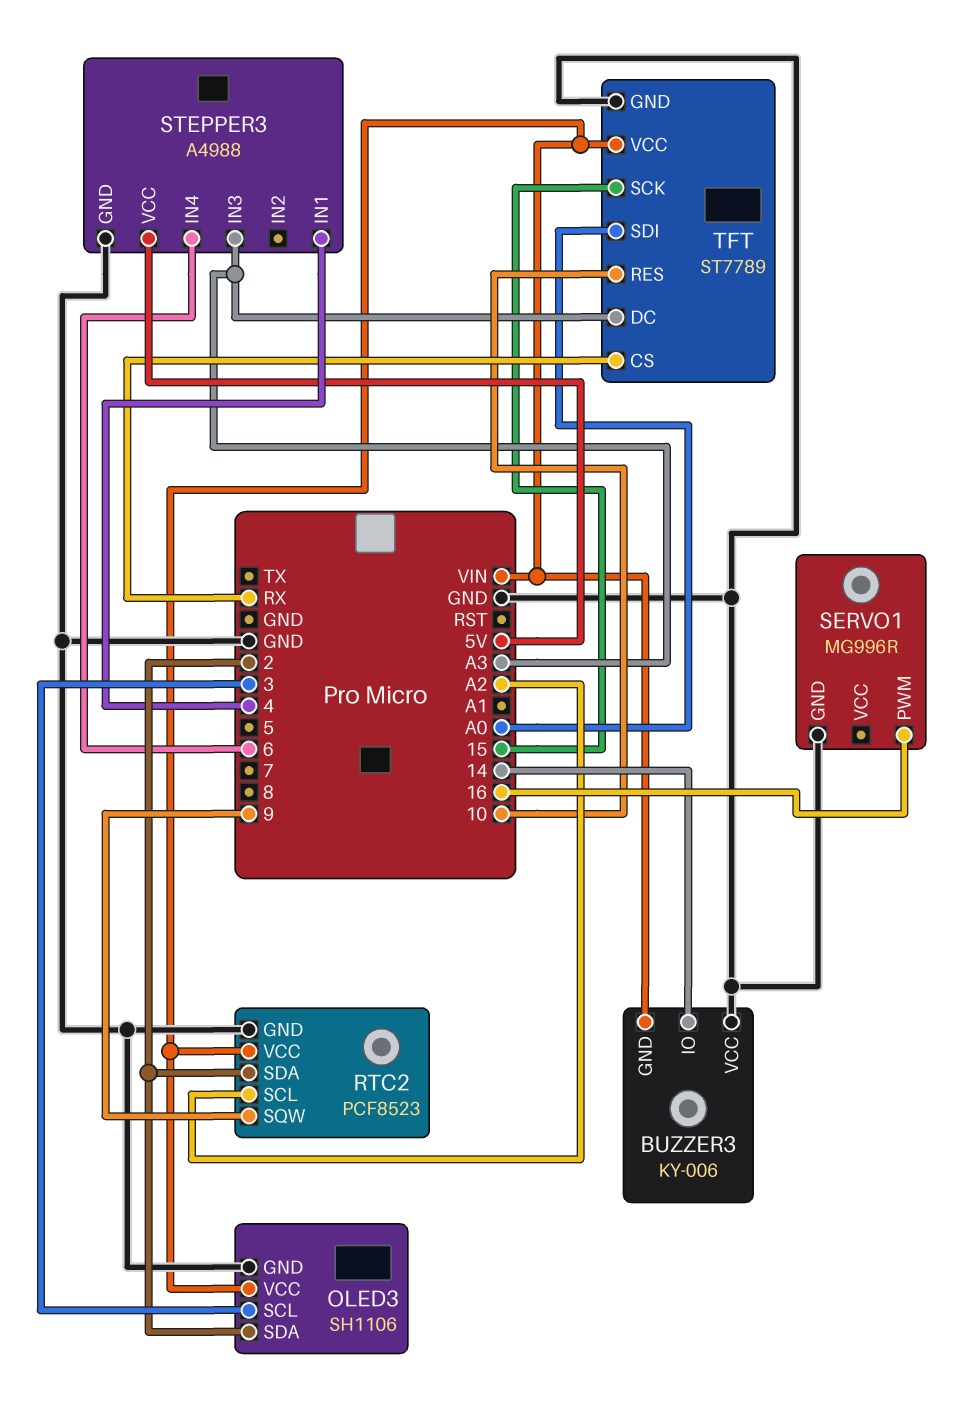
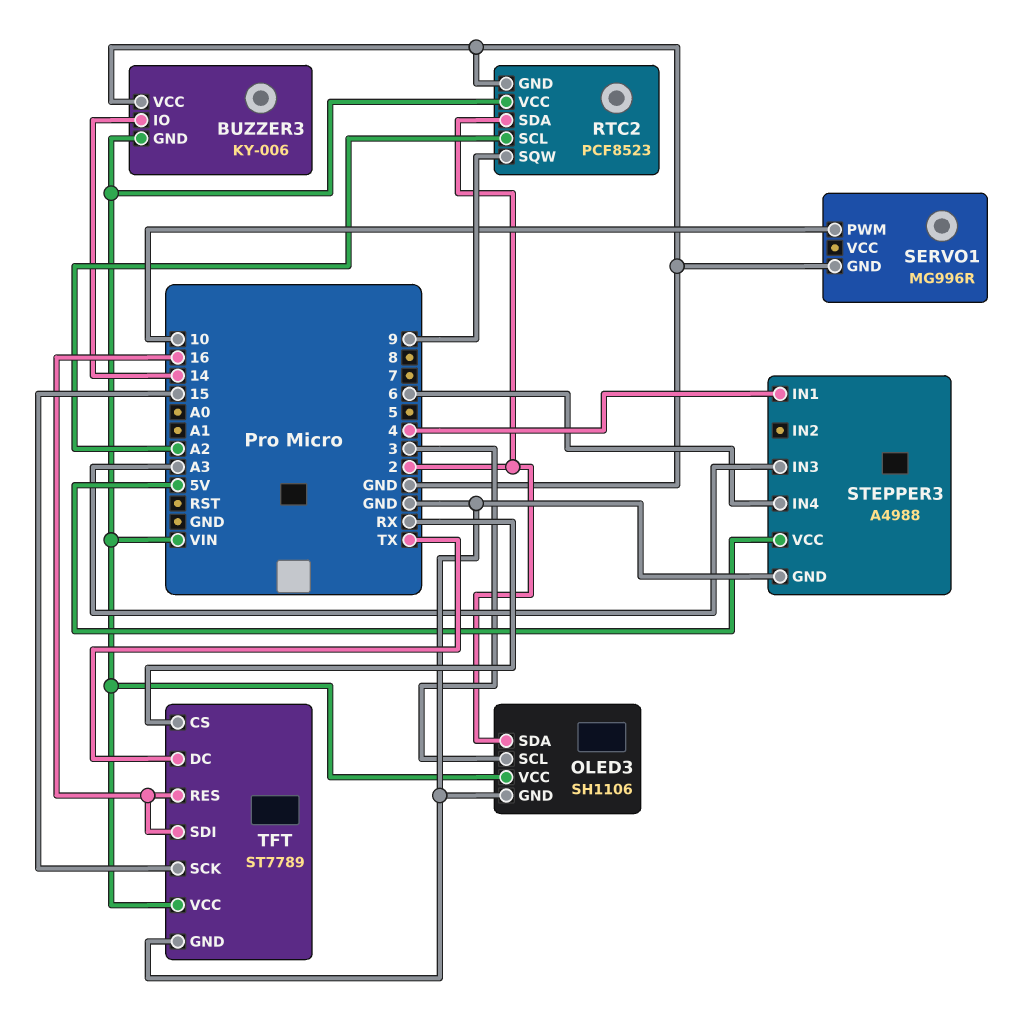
SERVO1 pin PWM: 16 -> 10
TFT pin DC: A3 -> TX
TFT pin RES: 10 -> 16
TFT pin SDI: A0 -> 16

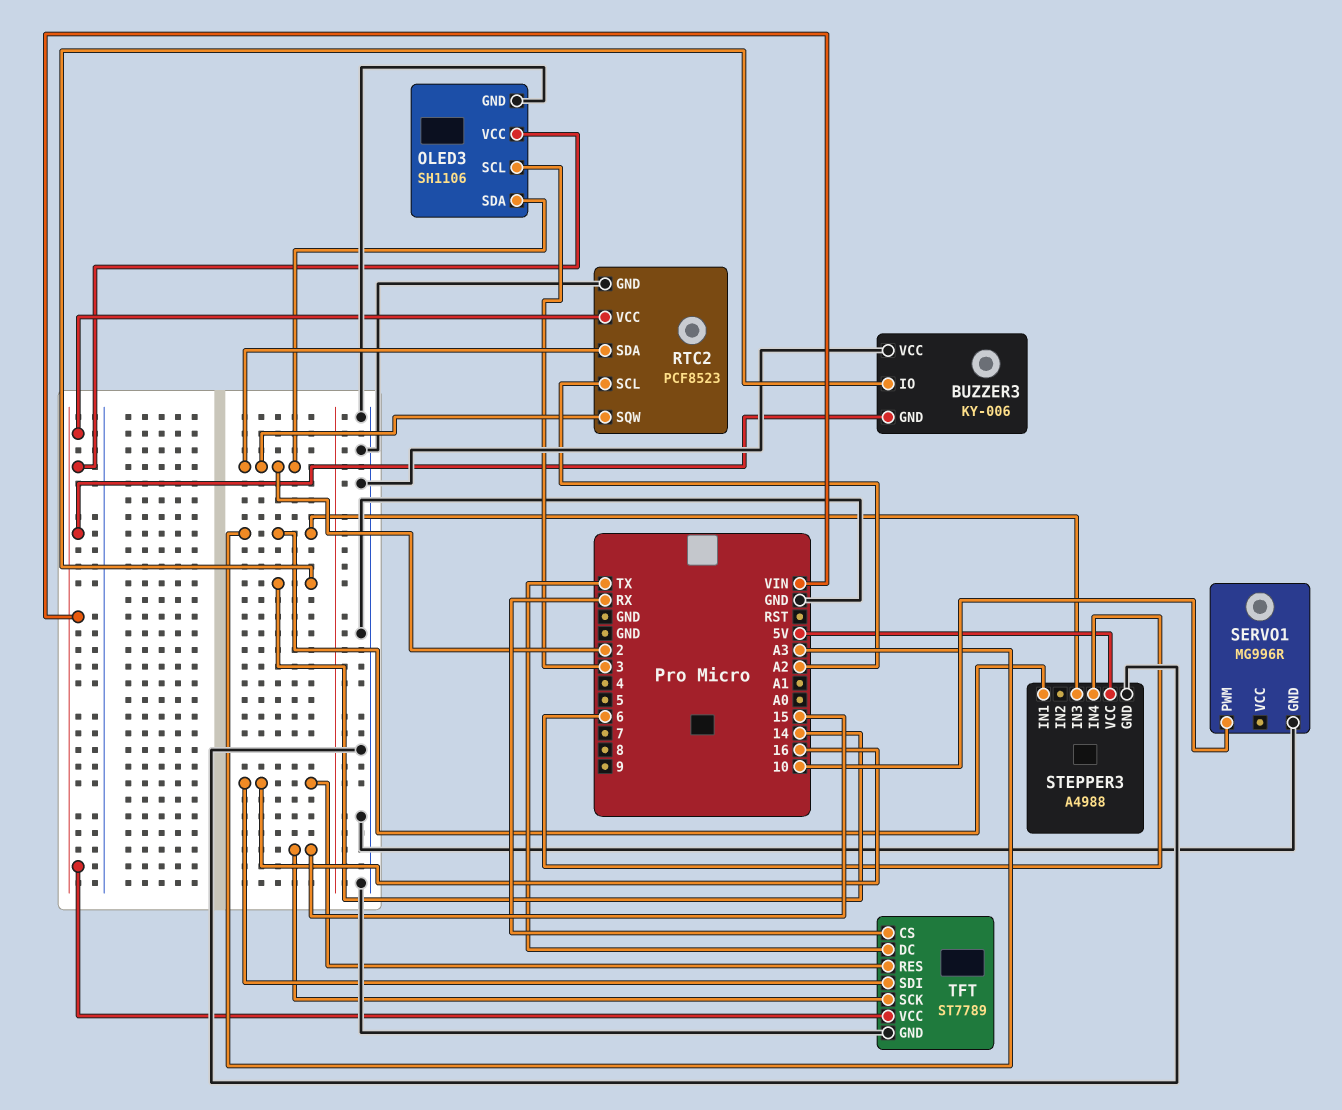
RTC2 pin SQW: 9 -> 2
STEPPER3 pin IN1: 4 -> A3

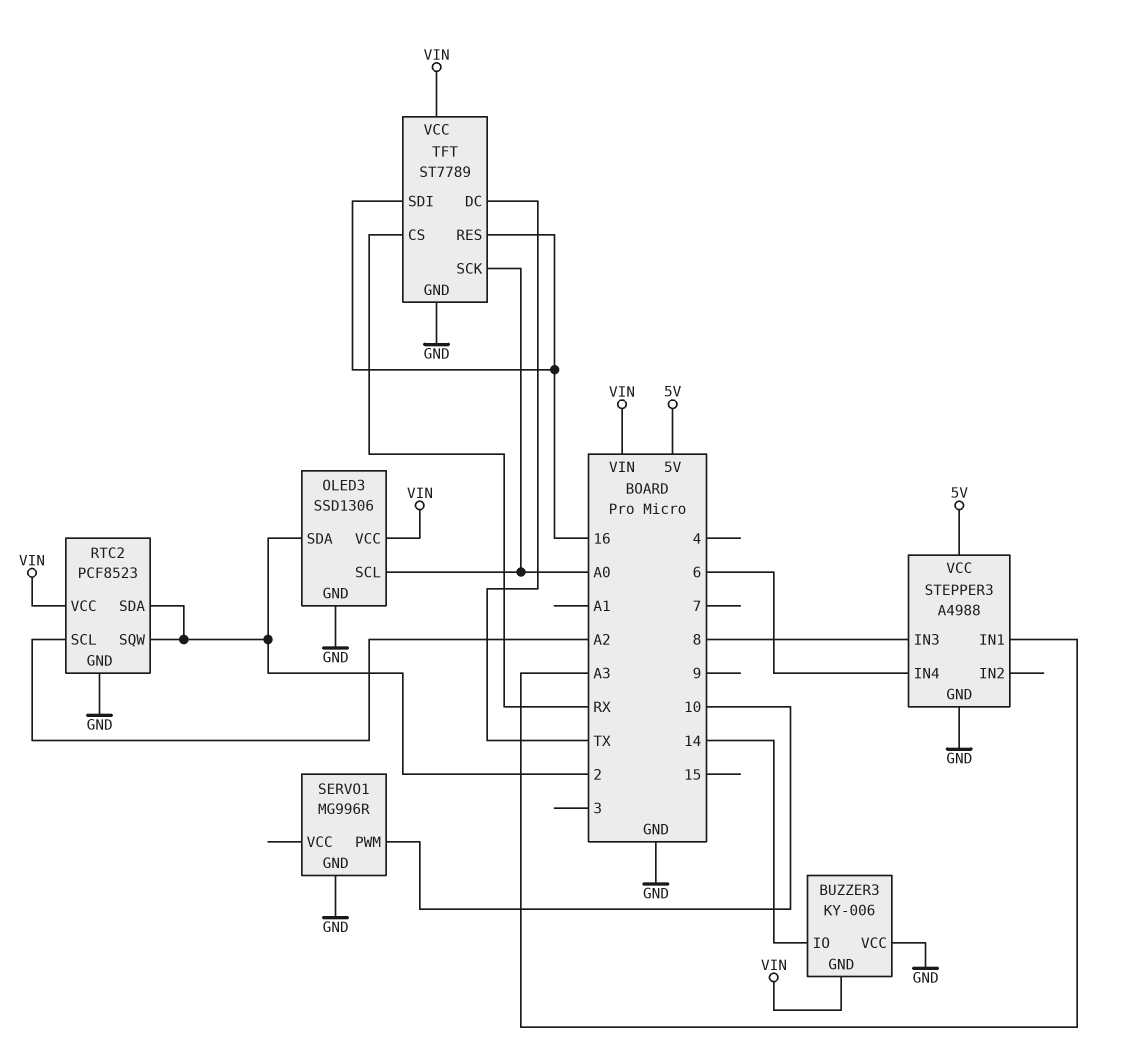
OLED3: SH1106 -> SSD1306
OLED3 pin SCL: 3 -> A0
STEPPER3 pin IN3: A3 -> 8
TFT pin SCK: 15 -> A0

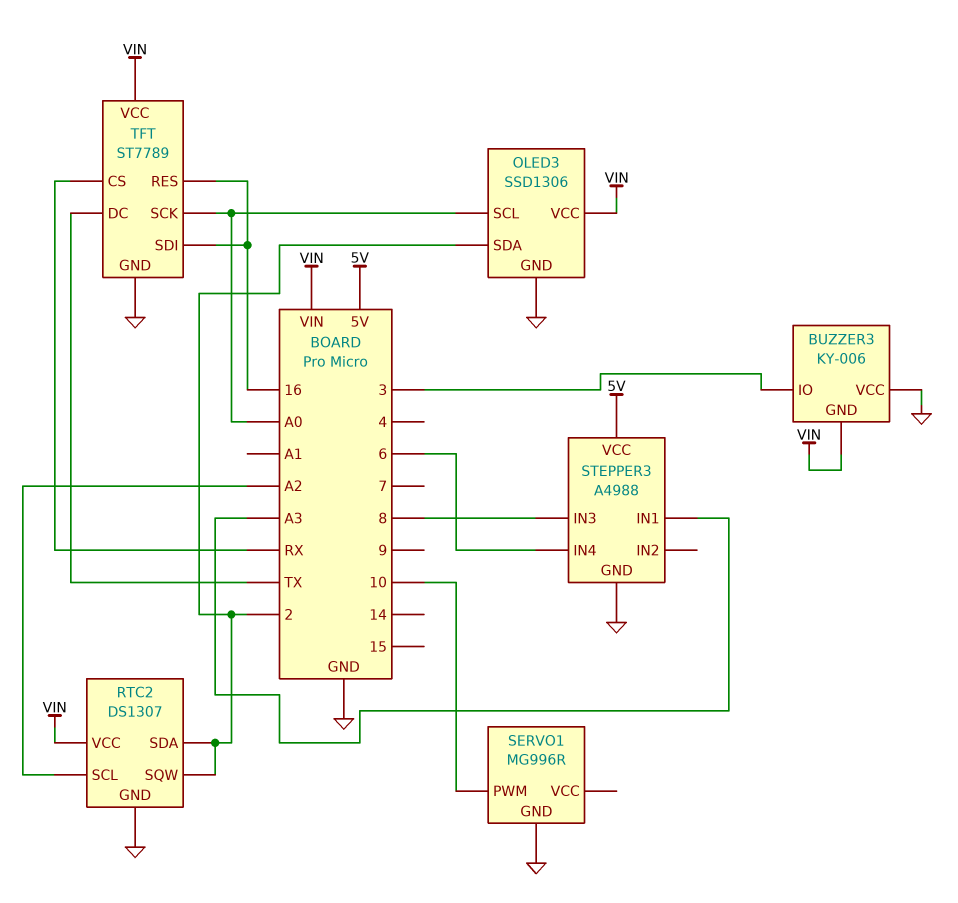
BUZZER3 pin IO: 14 -> 3
RTC2: PCF8523 -> DS1307

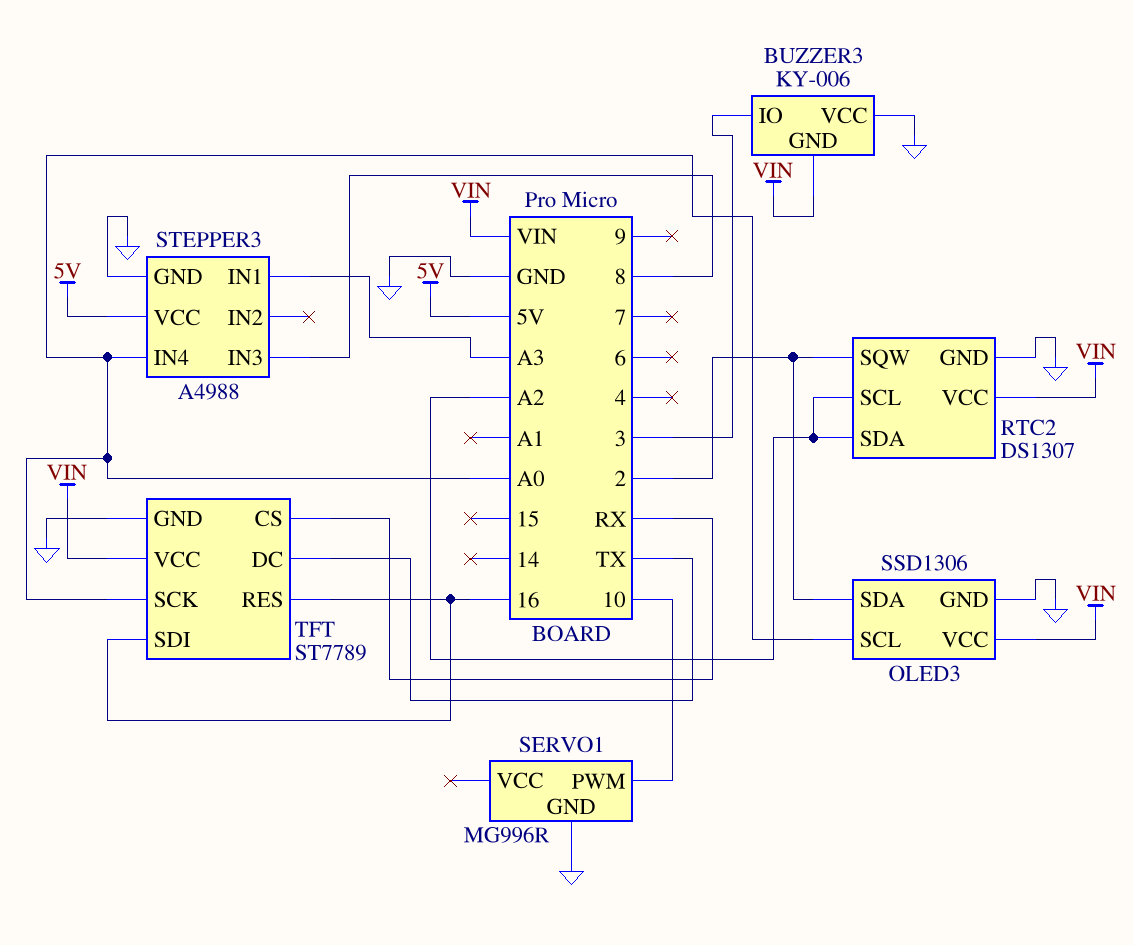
RTC2 pin SDA: 2 -> A2
STEPPER3 pin IN4: 6 -> A0

